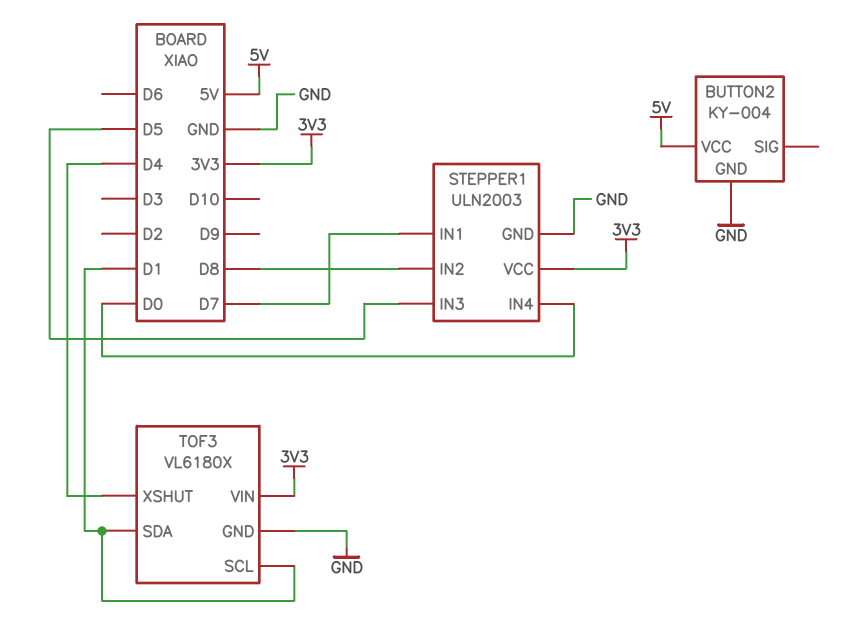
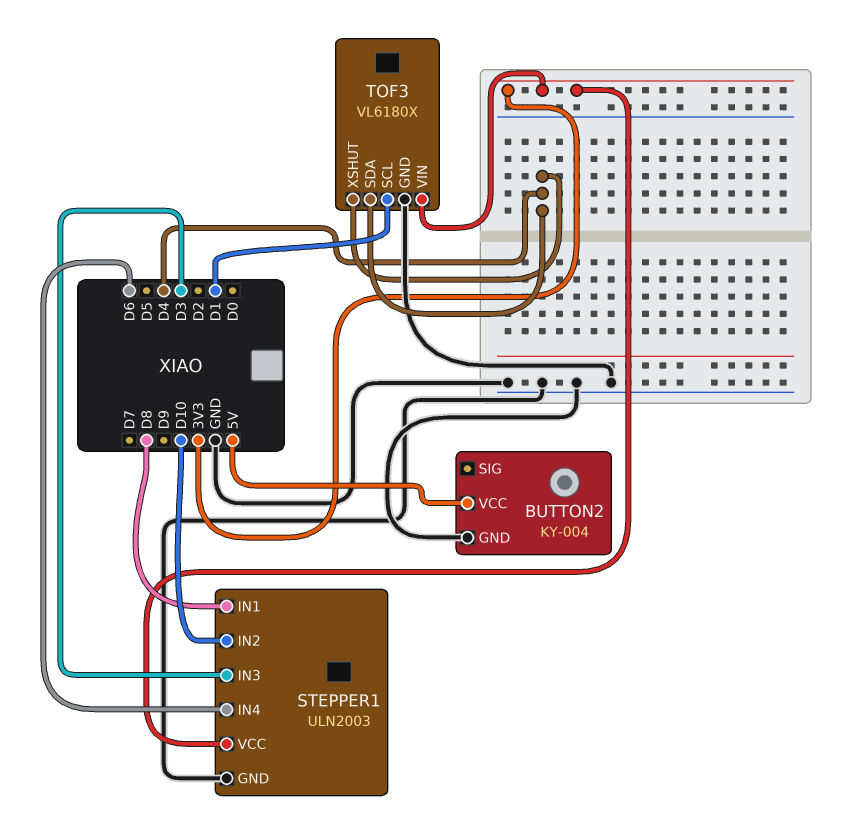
STEPPER1 pin IN1: D7 -> D8
STEPPER1 pin IN2: D8 -> D10
STEPPER1 pin IN3: D5 -> D3
STEPPER1 pin IN4: D0 -> D6
TOF3 pin SDA: D1 -> D4

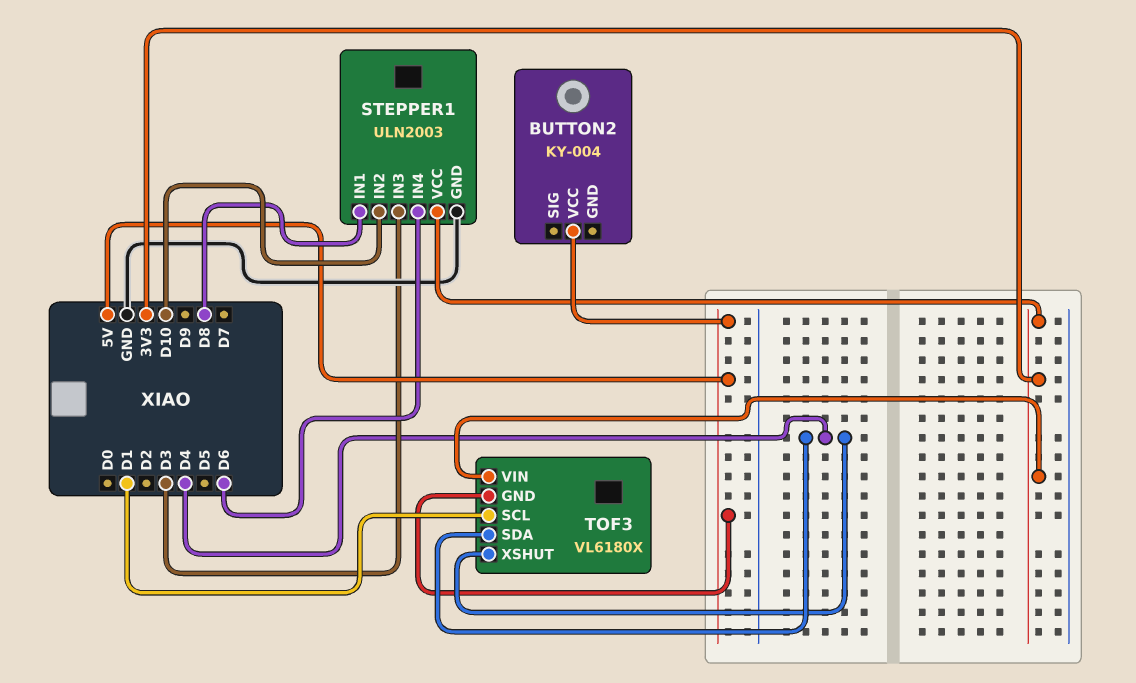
BUTTON2 pin GND: GND -> none
TOF3 pin GND: GND -> 5V

